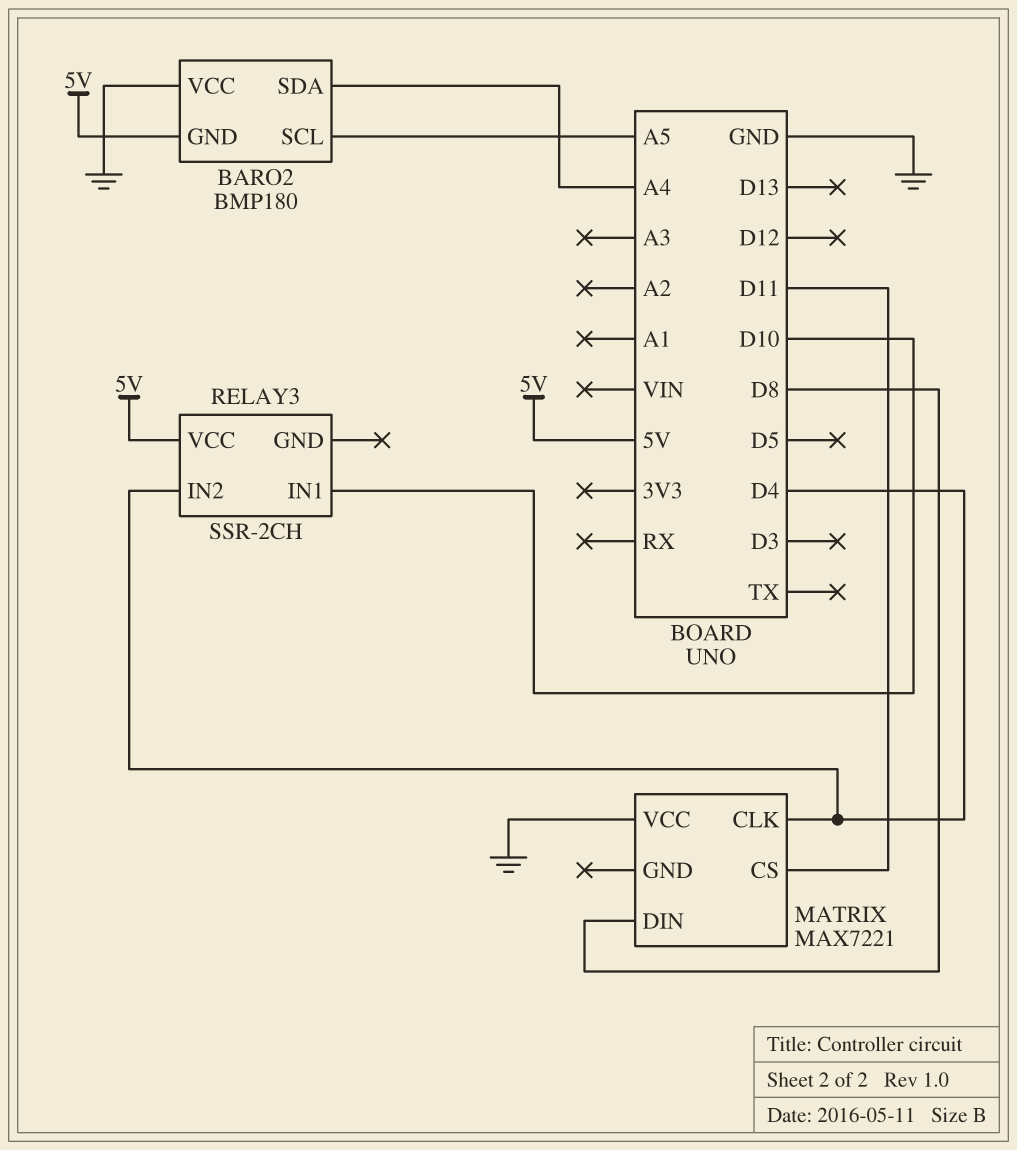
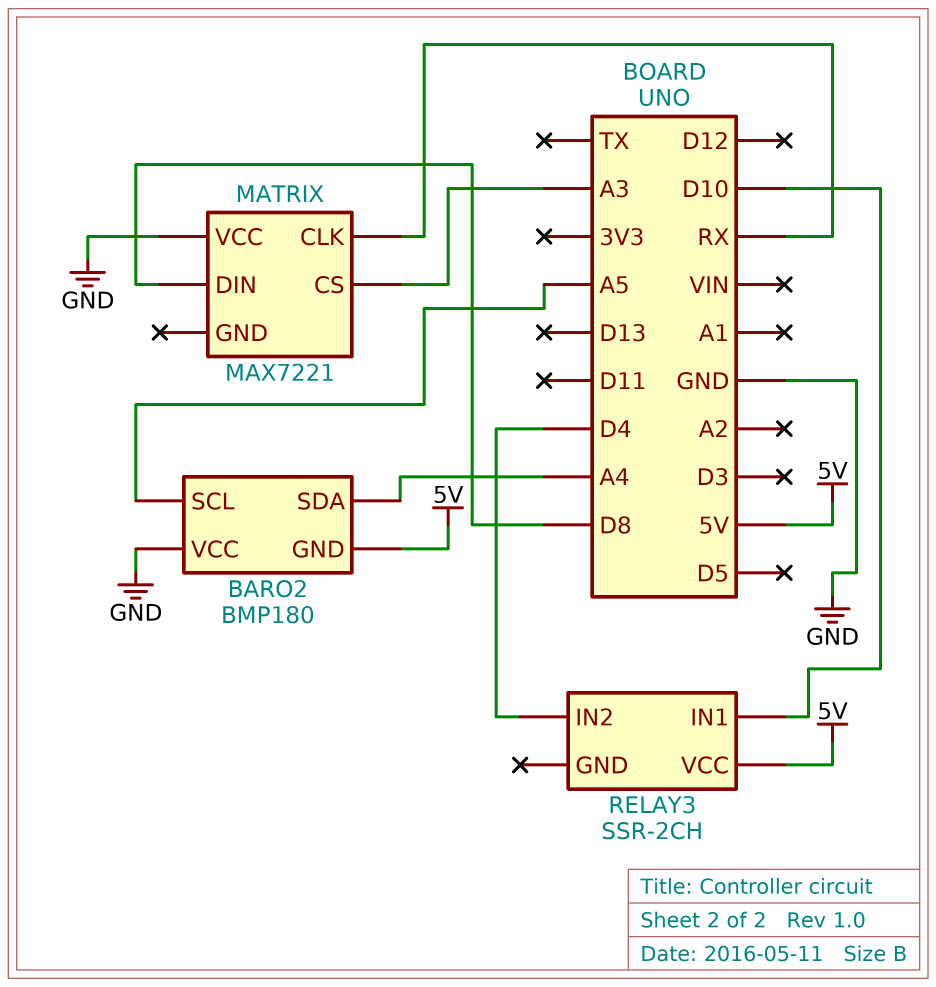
MATRIX pin CLK: D4 -> RX
MATRIX pin CS: D11 -> A3

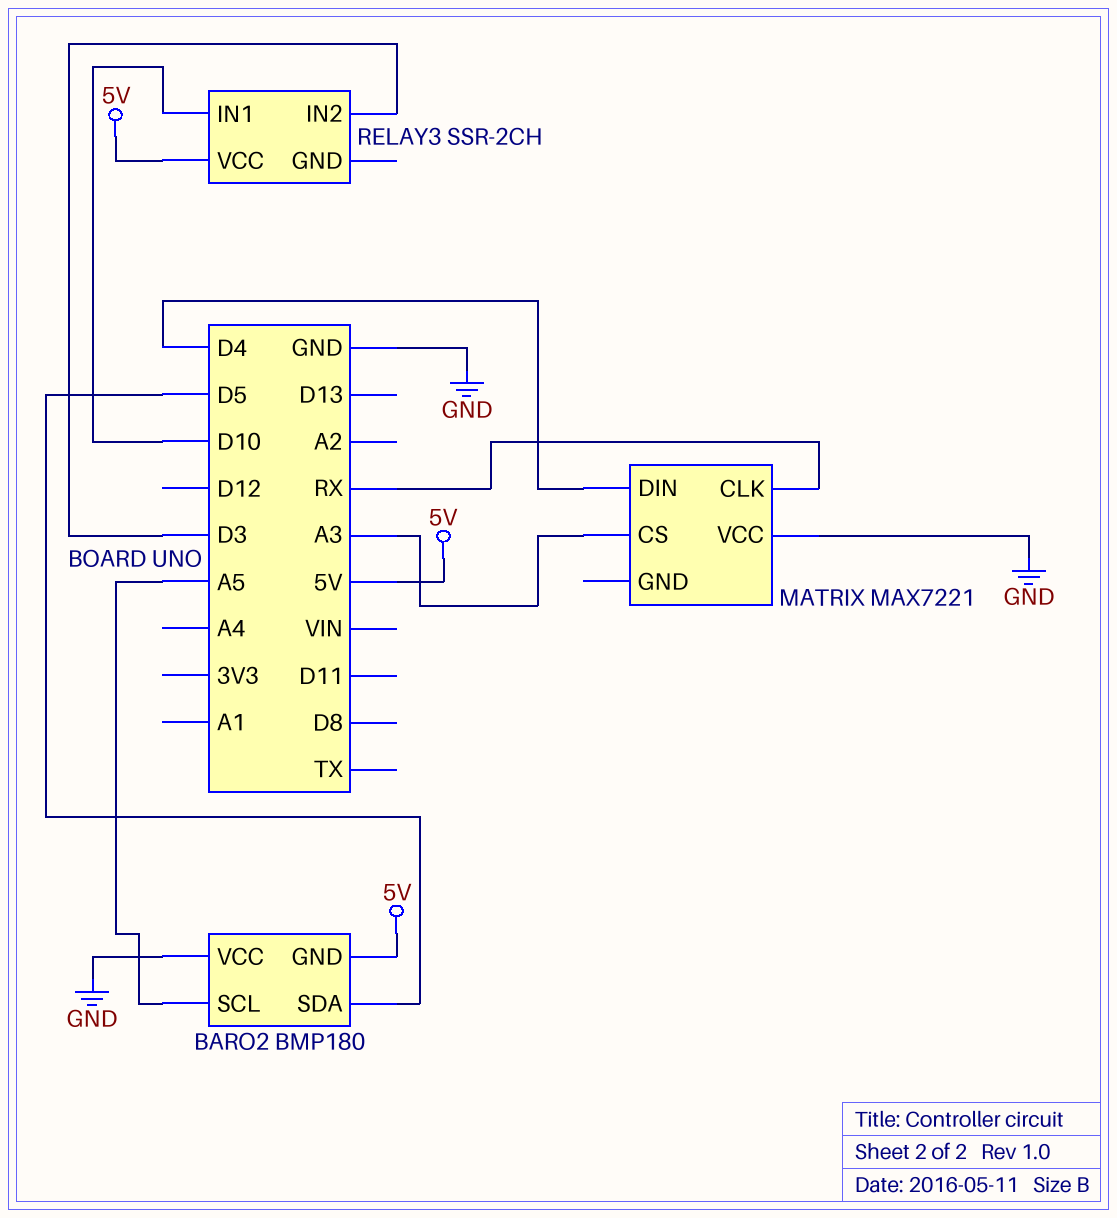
BARO2 pin SDA: A4 -> D5
MATRIX pin DIN: D8 -> D4
RELAY3 pin IN2: D4 -> D3

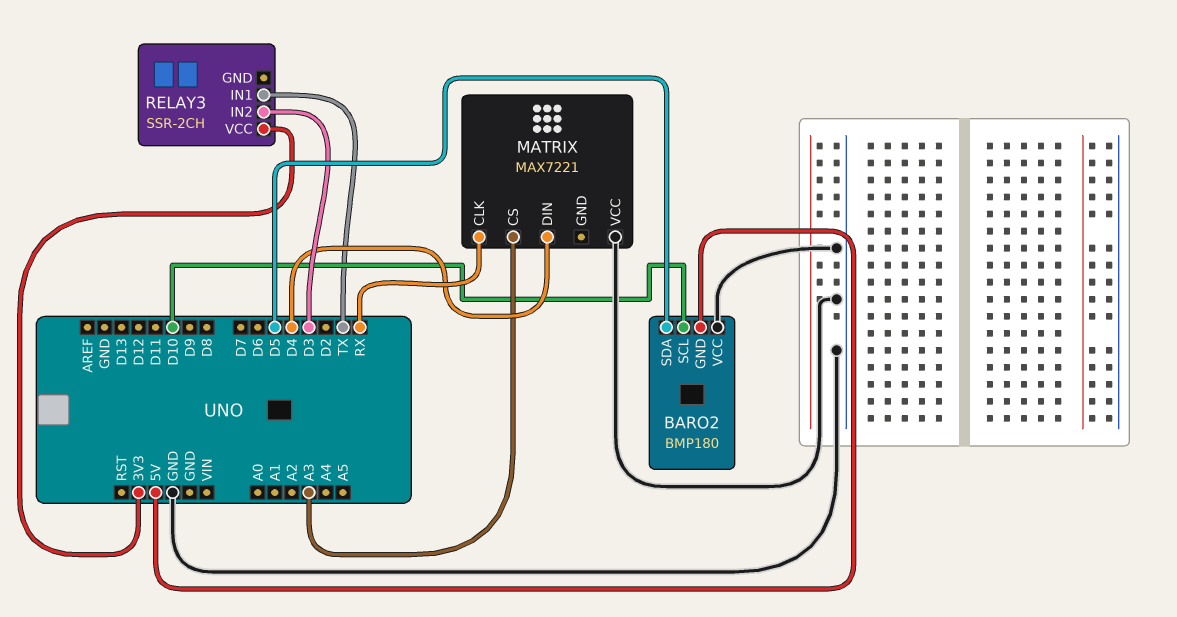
BARO2 pin SCL: A5 -> D10
RELAY3 pin IN1: D10 -> TX
RELAY3 pin VCC: 5V -> 3V3

